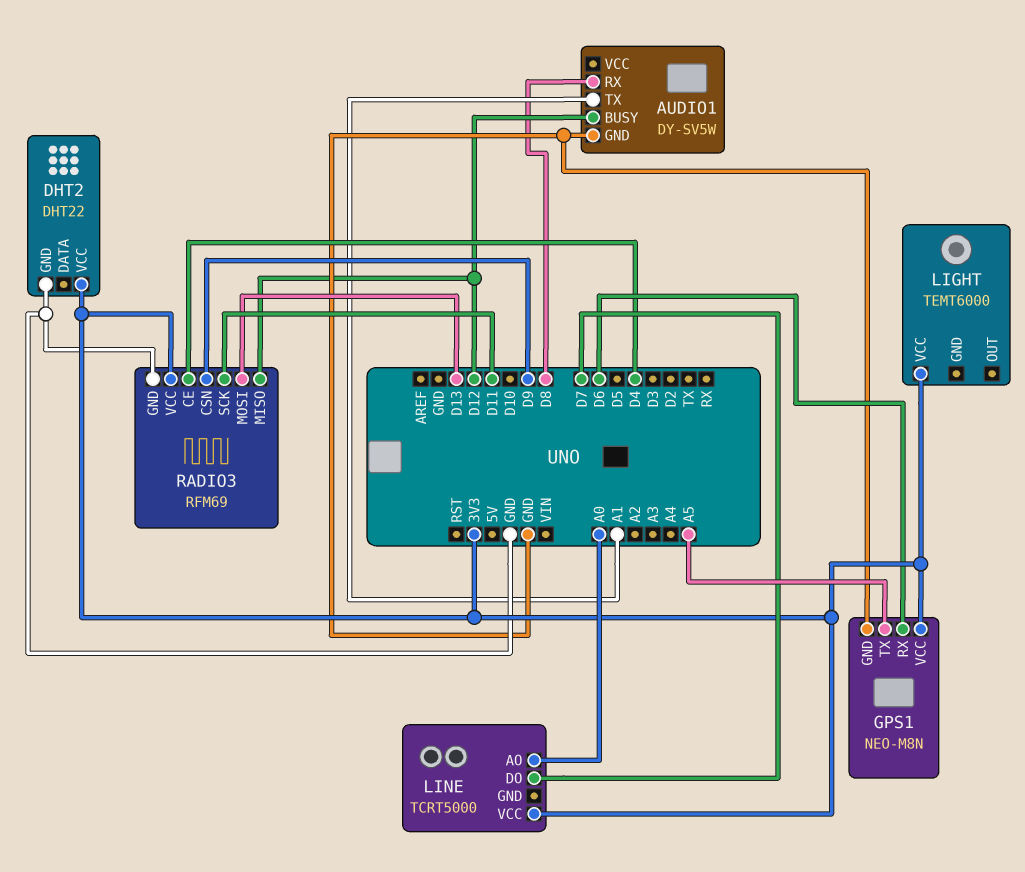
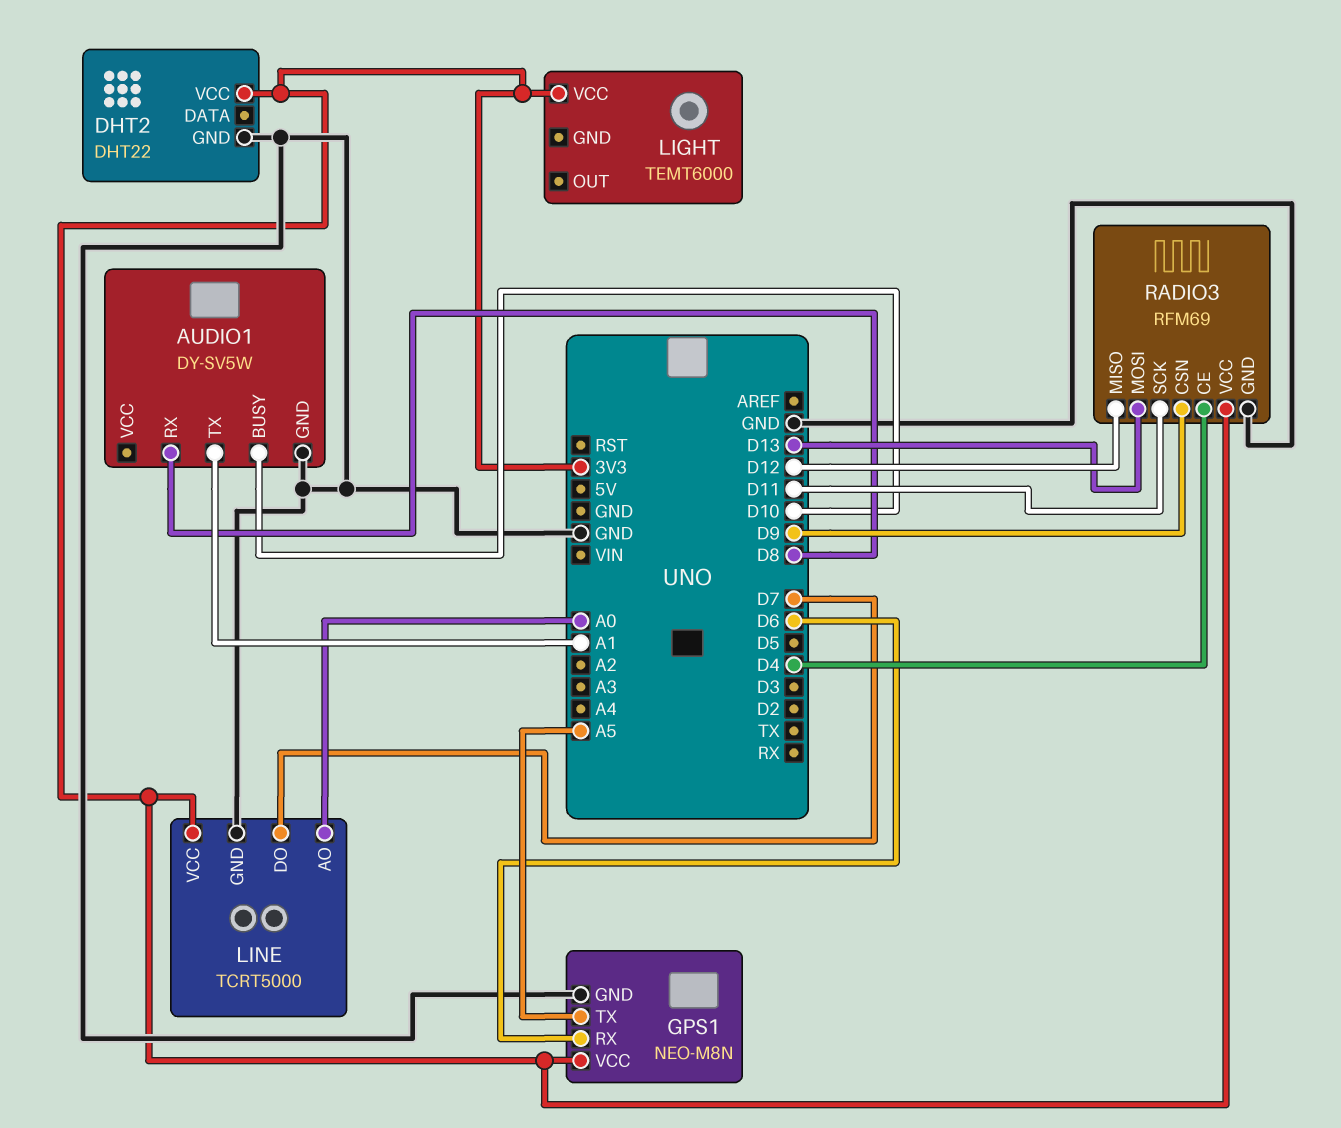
AUDIO1 pin BUSY: D12 -> D10
LINE pin GND: none -> GND

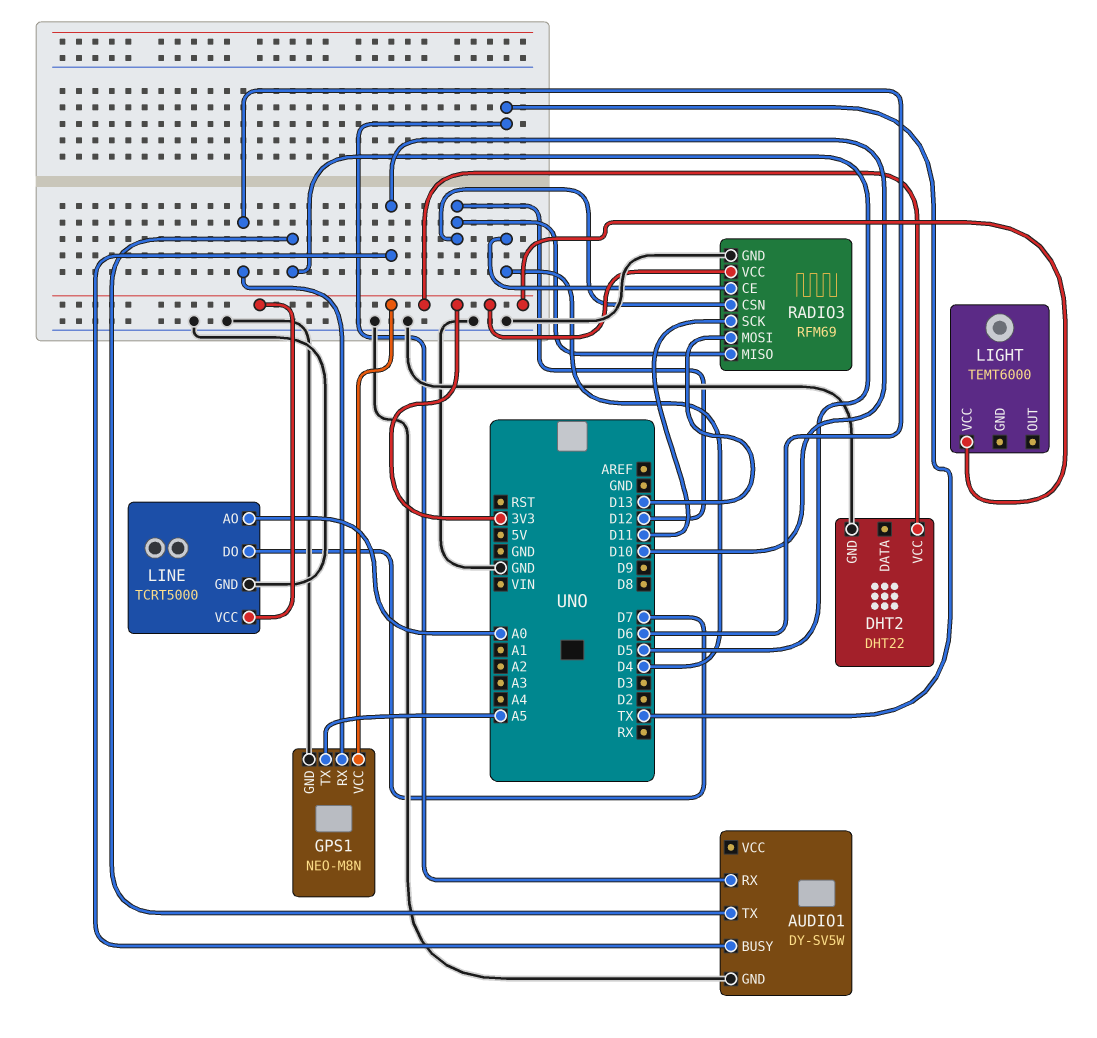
AUDIO1 pin RX: D8 -> TX
AUDIO1 pin TX: A1 -> D5
RADIO3 pin CSN: D9 -> D12

